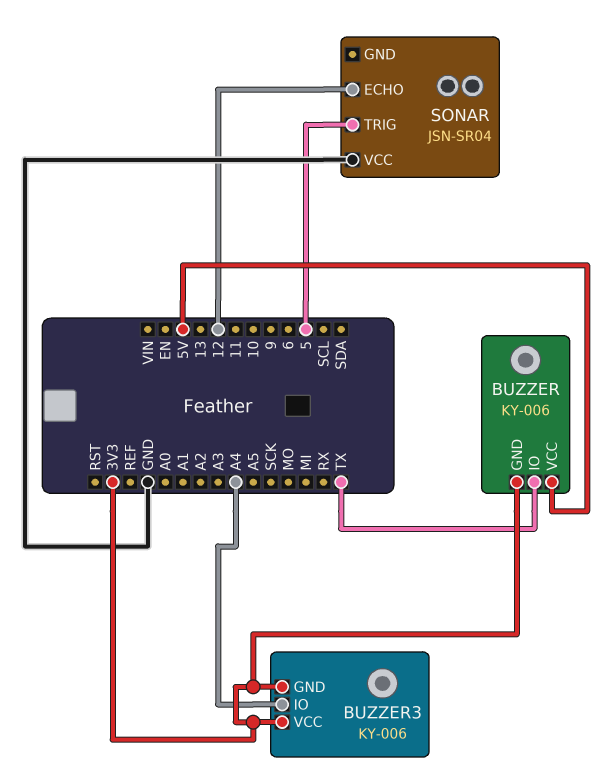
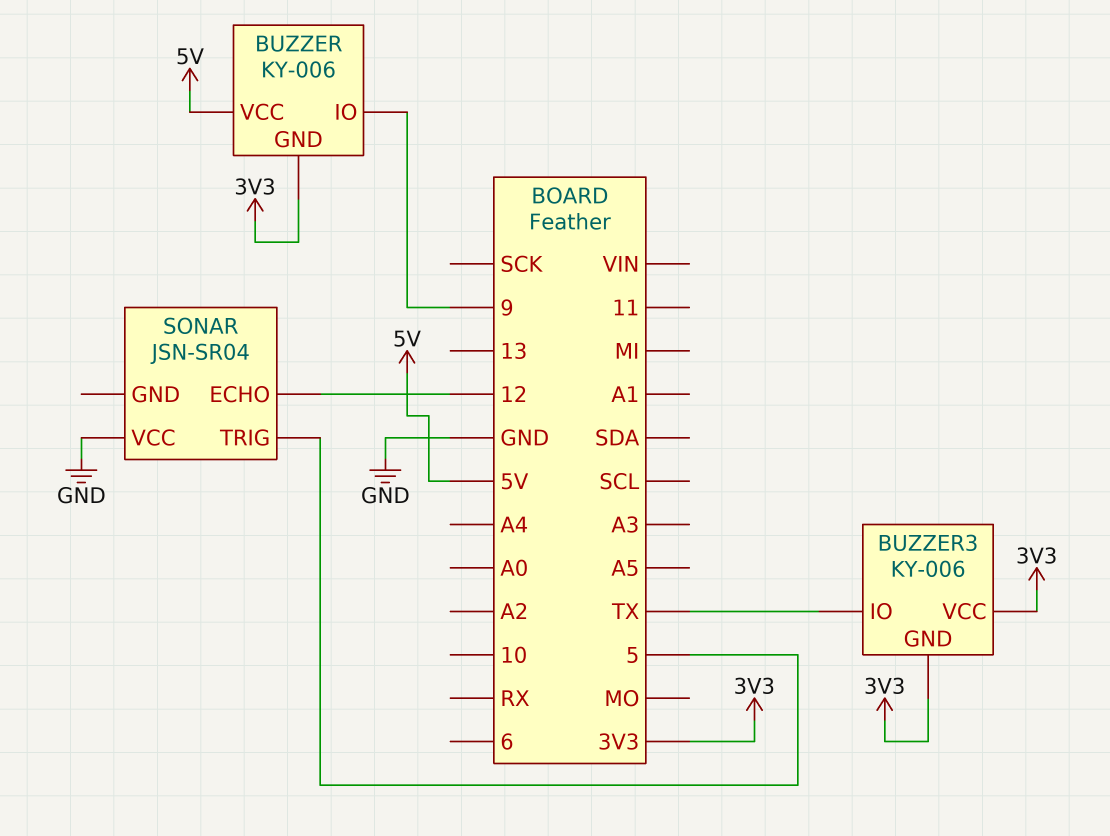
BUZZER pin IO: TX -> 9
BUZZER3 pin IO: A4 -> TX

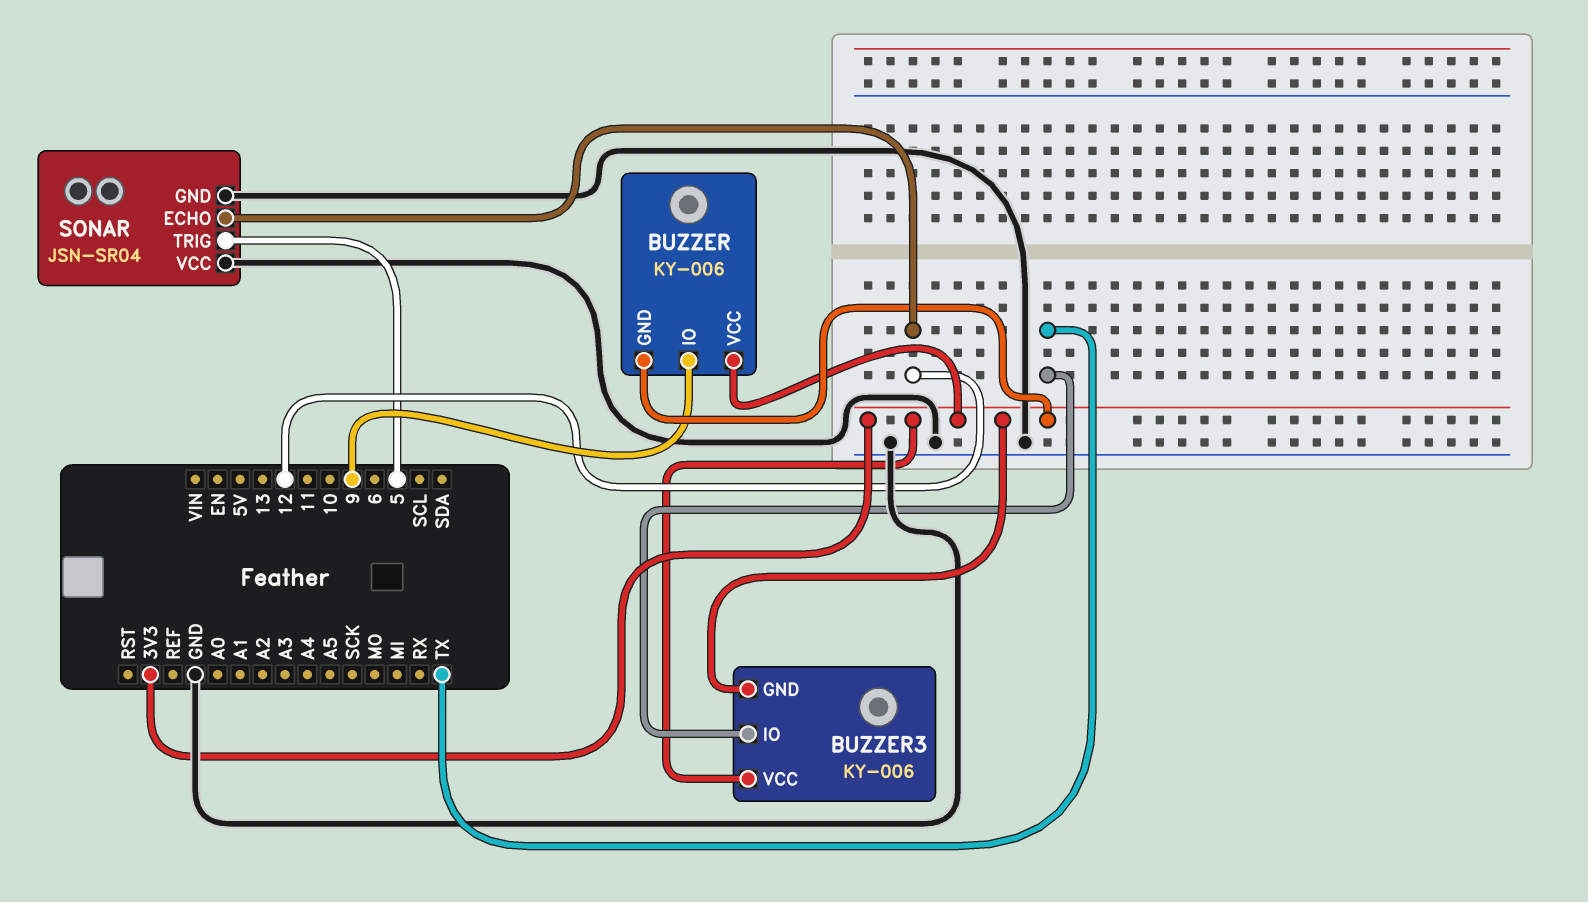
BUZZER pin VCC: 5V -> 3V3
SONAR pin GND: none -> GND

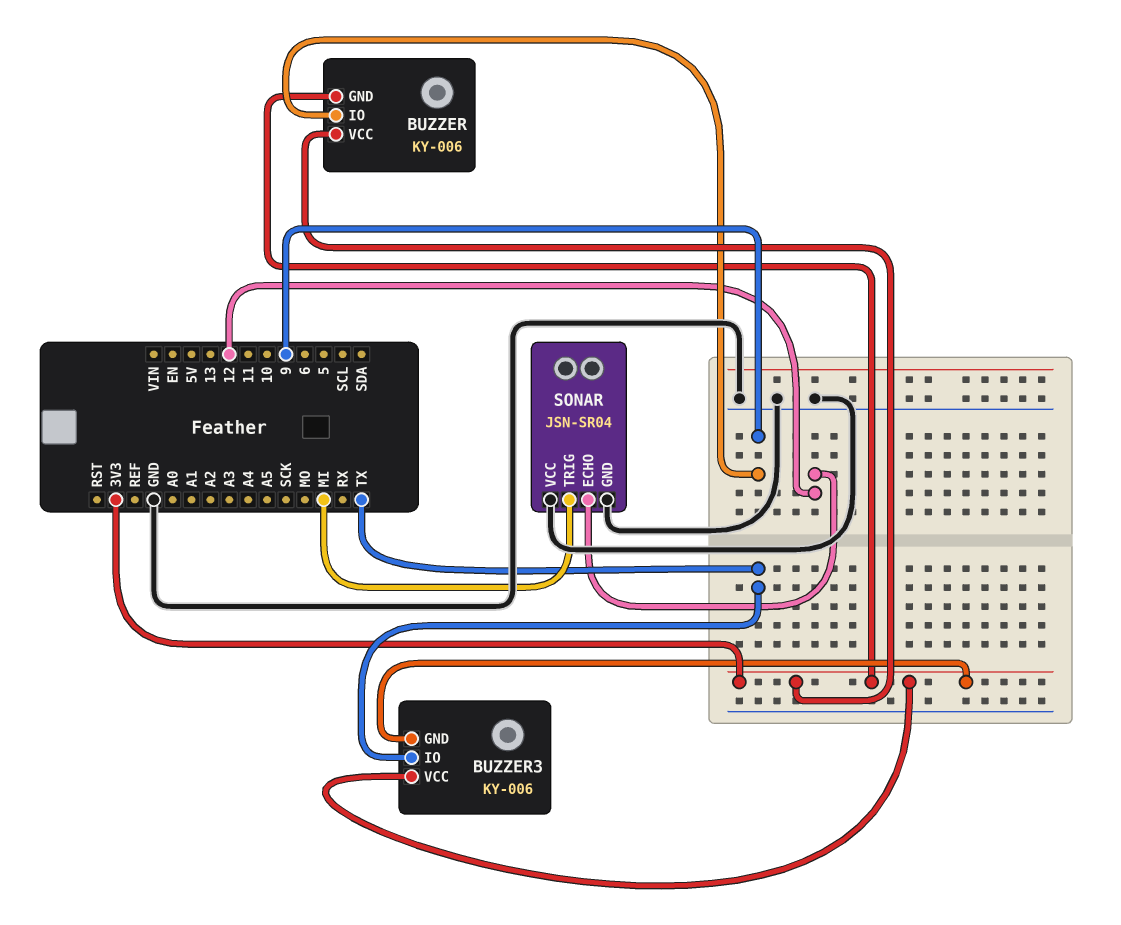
SONAR pin TRIG: 5 -> MI

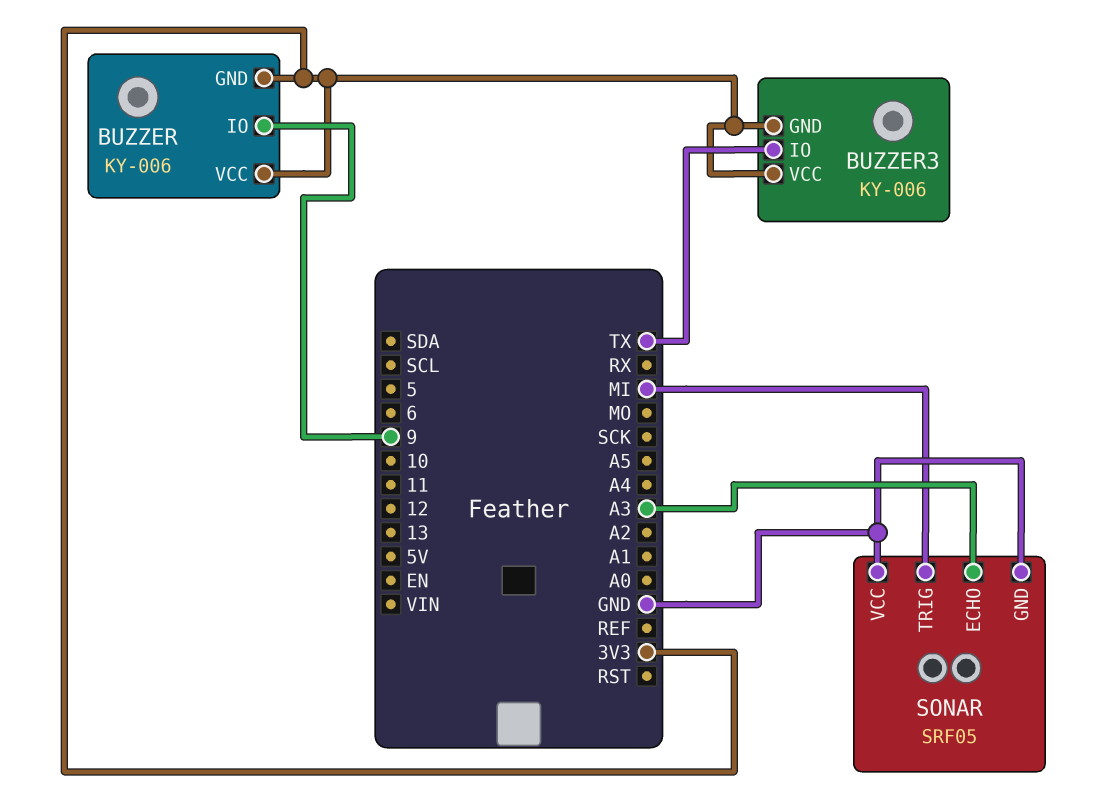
SONAR: JSN-SR04 -> SRF05
SONAR pin ECHO: 12 -> A3

